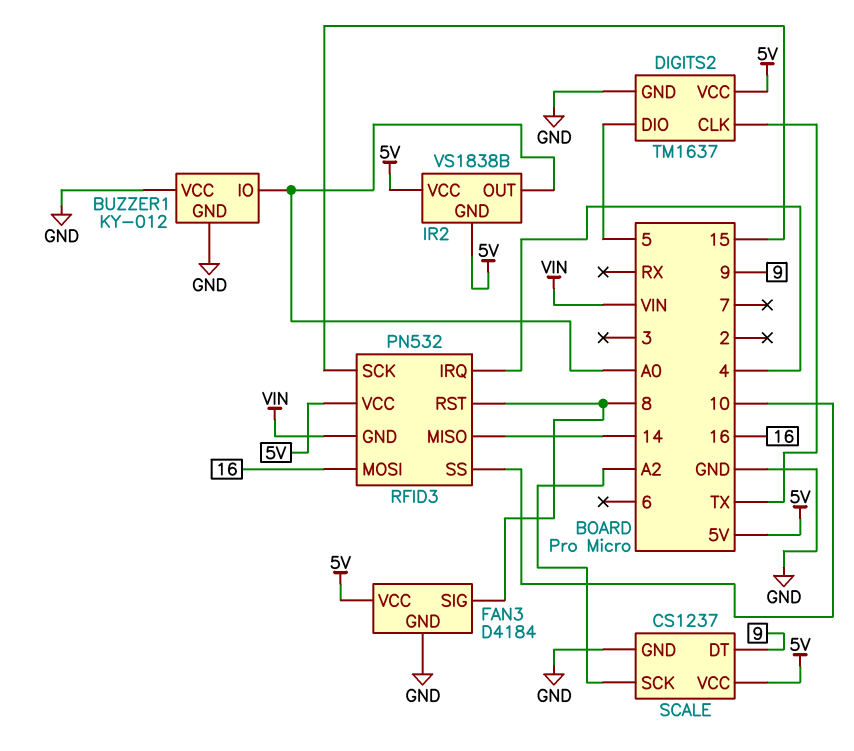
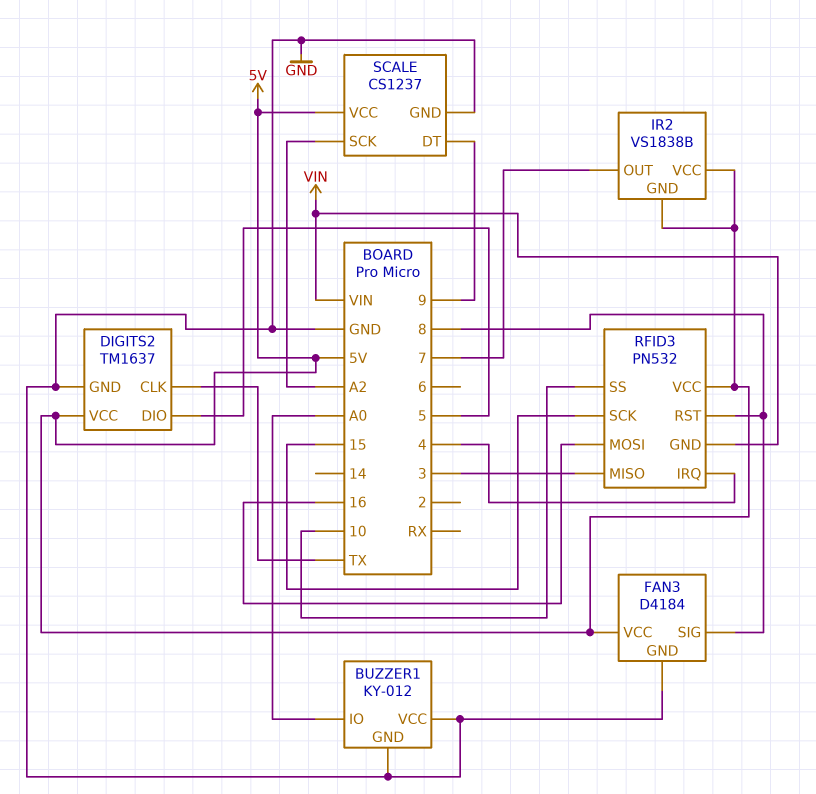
IR2 pin OUT: A0 -> 7
RFID3 pin MISO: 14 -> 3

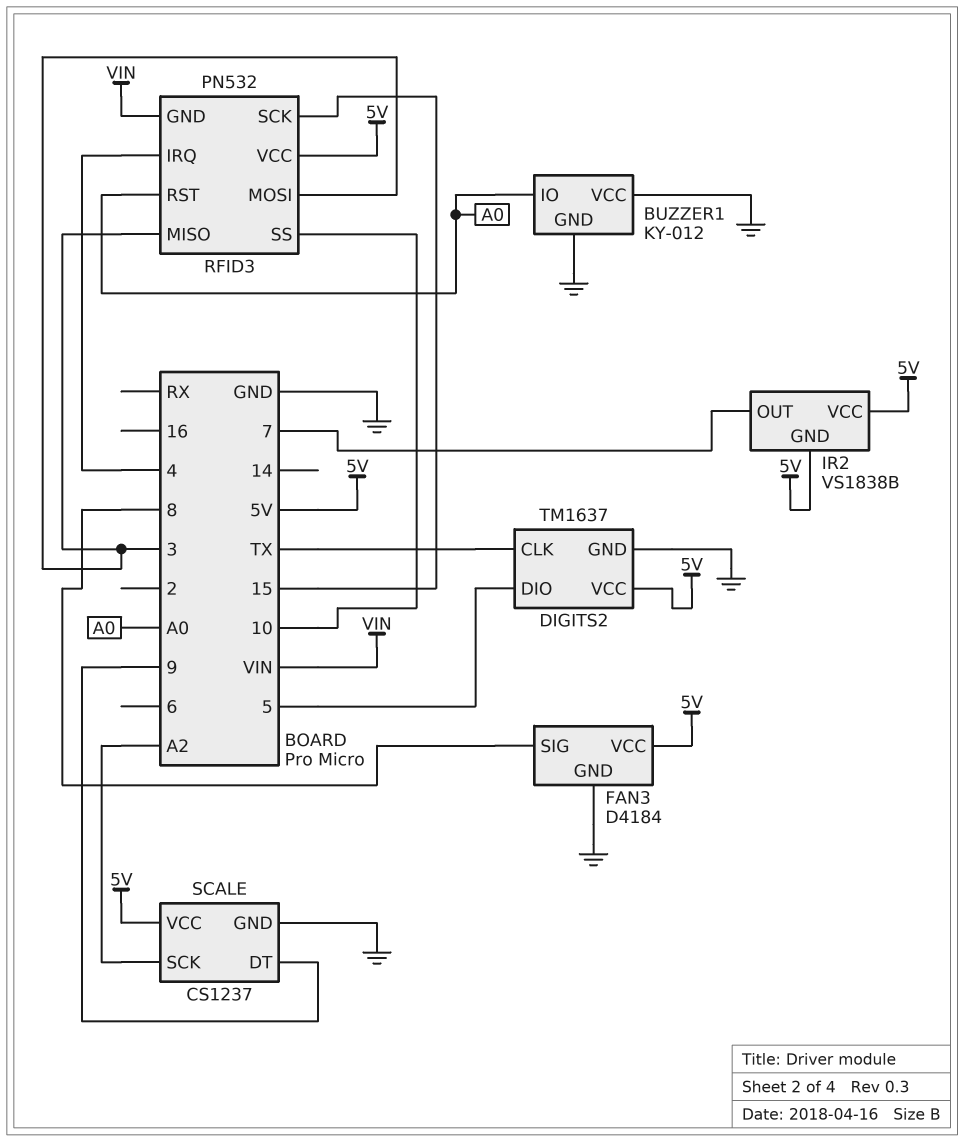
RFID3 pin MOSI: 16 -> 3
RFID3 pin RST: 8 -> A0

